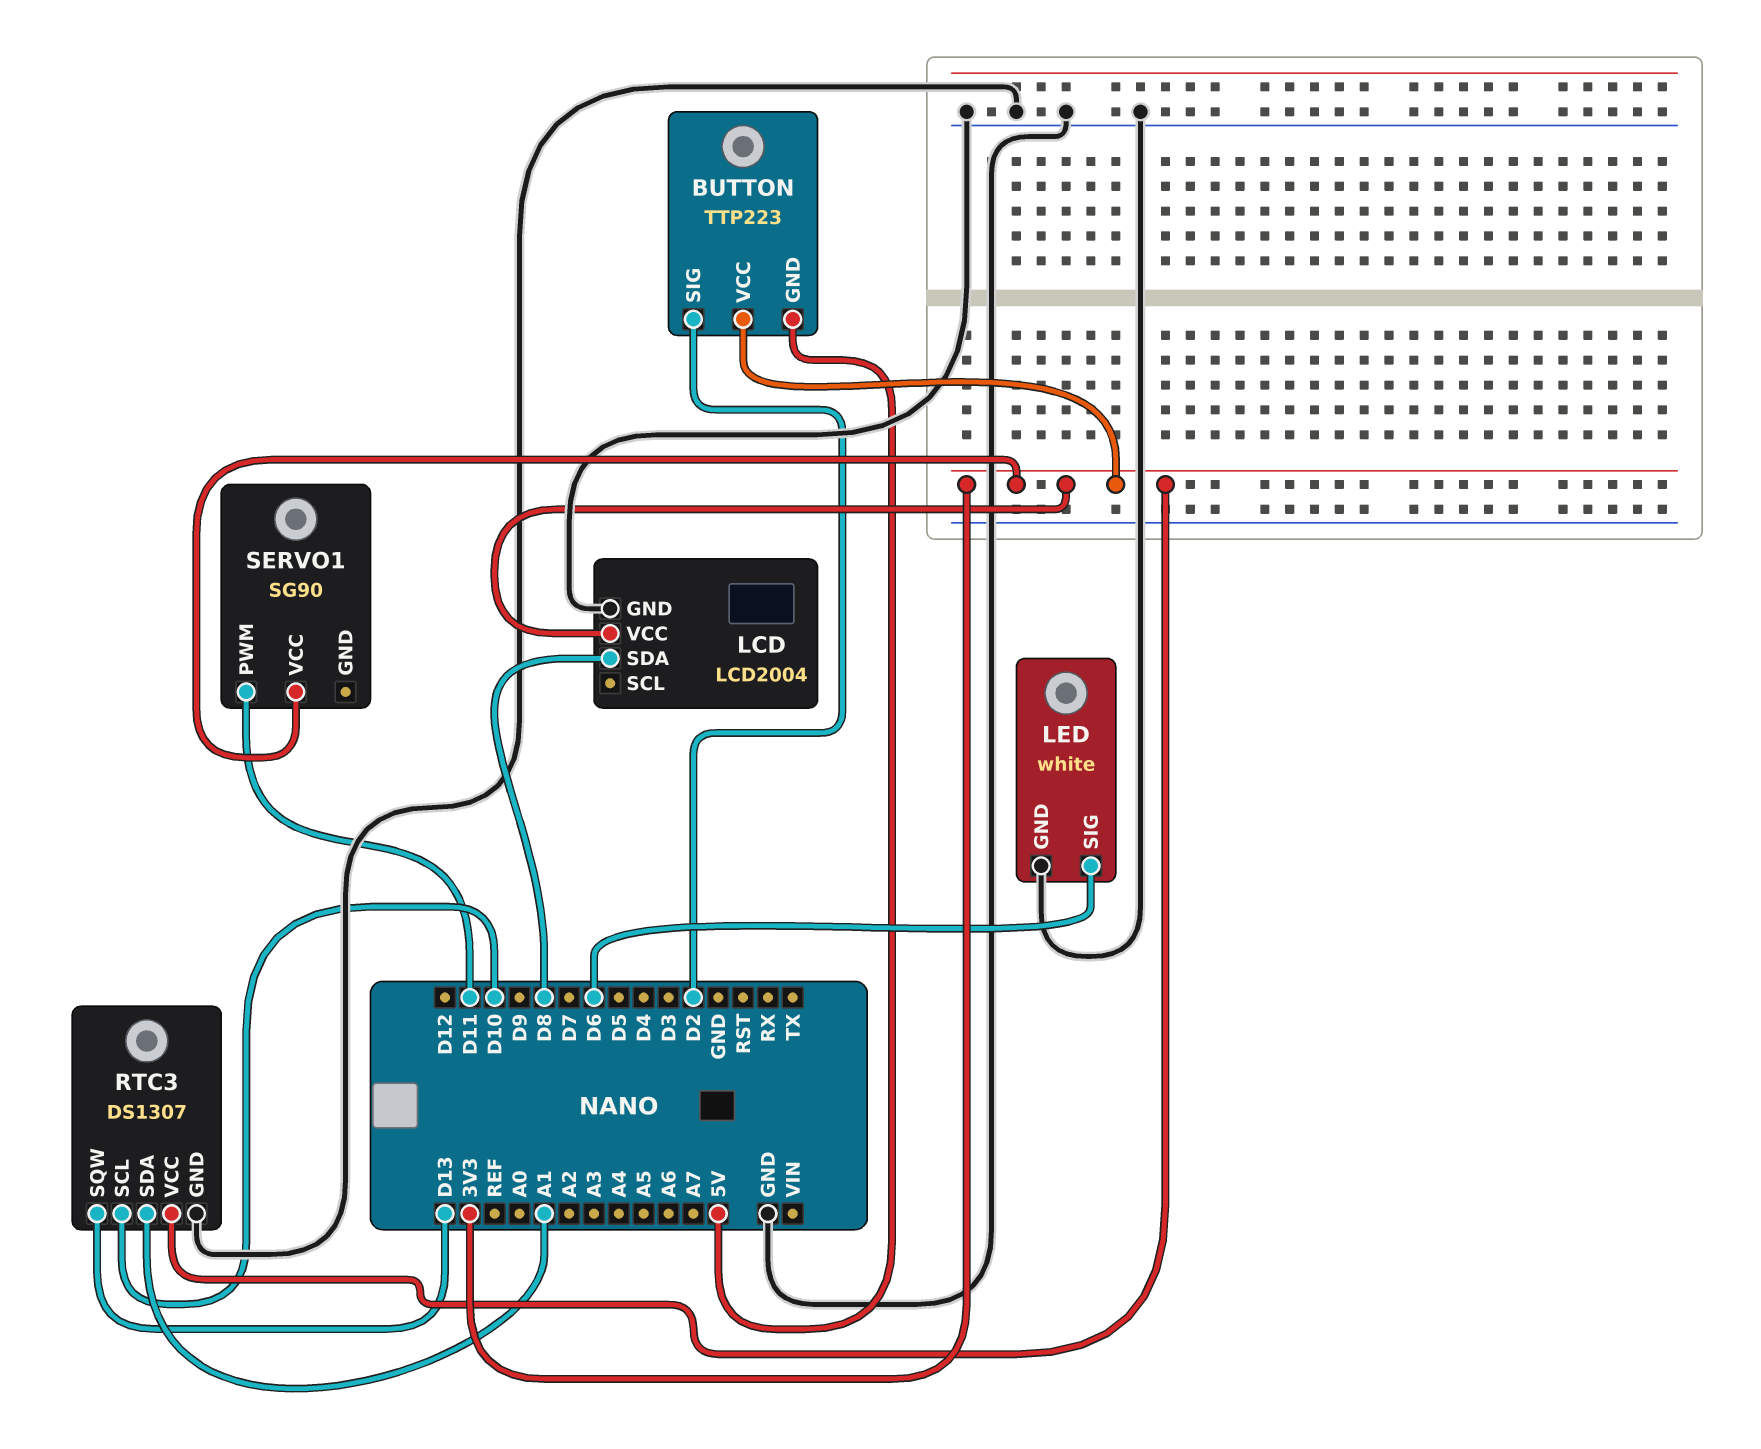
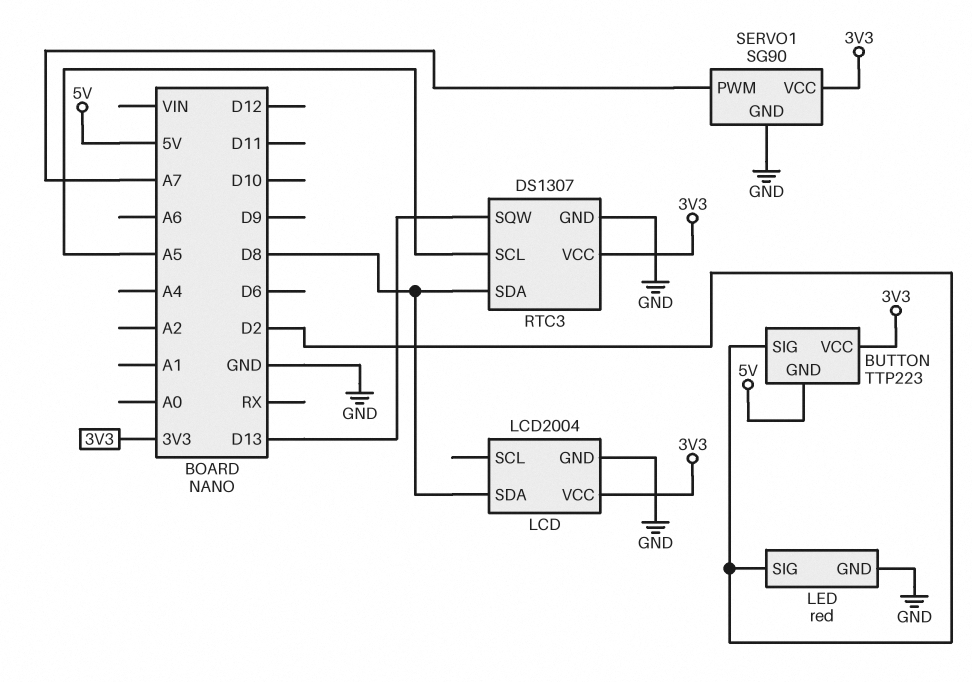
LED: white -> red
LED pin SIG: D6 -> D2
RTC3 pin SCL: D10 -> A5
RTC3 pin SDA: A1 -> D8
SERVO1 pin GND: none -> GND
SERVO1 pin PWM: D11 -> A7

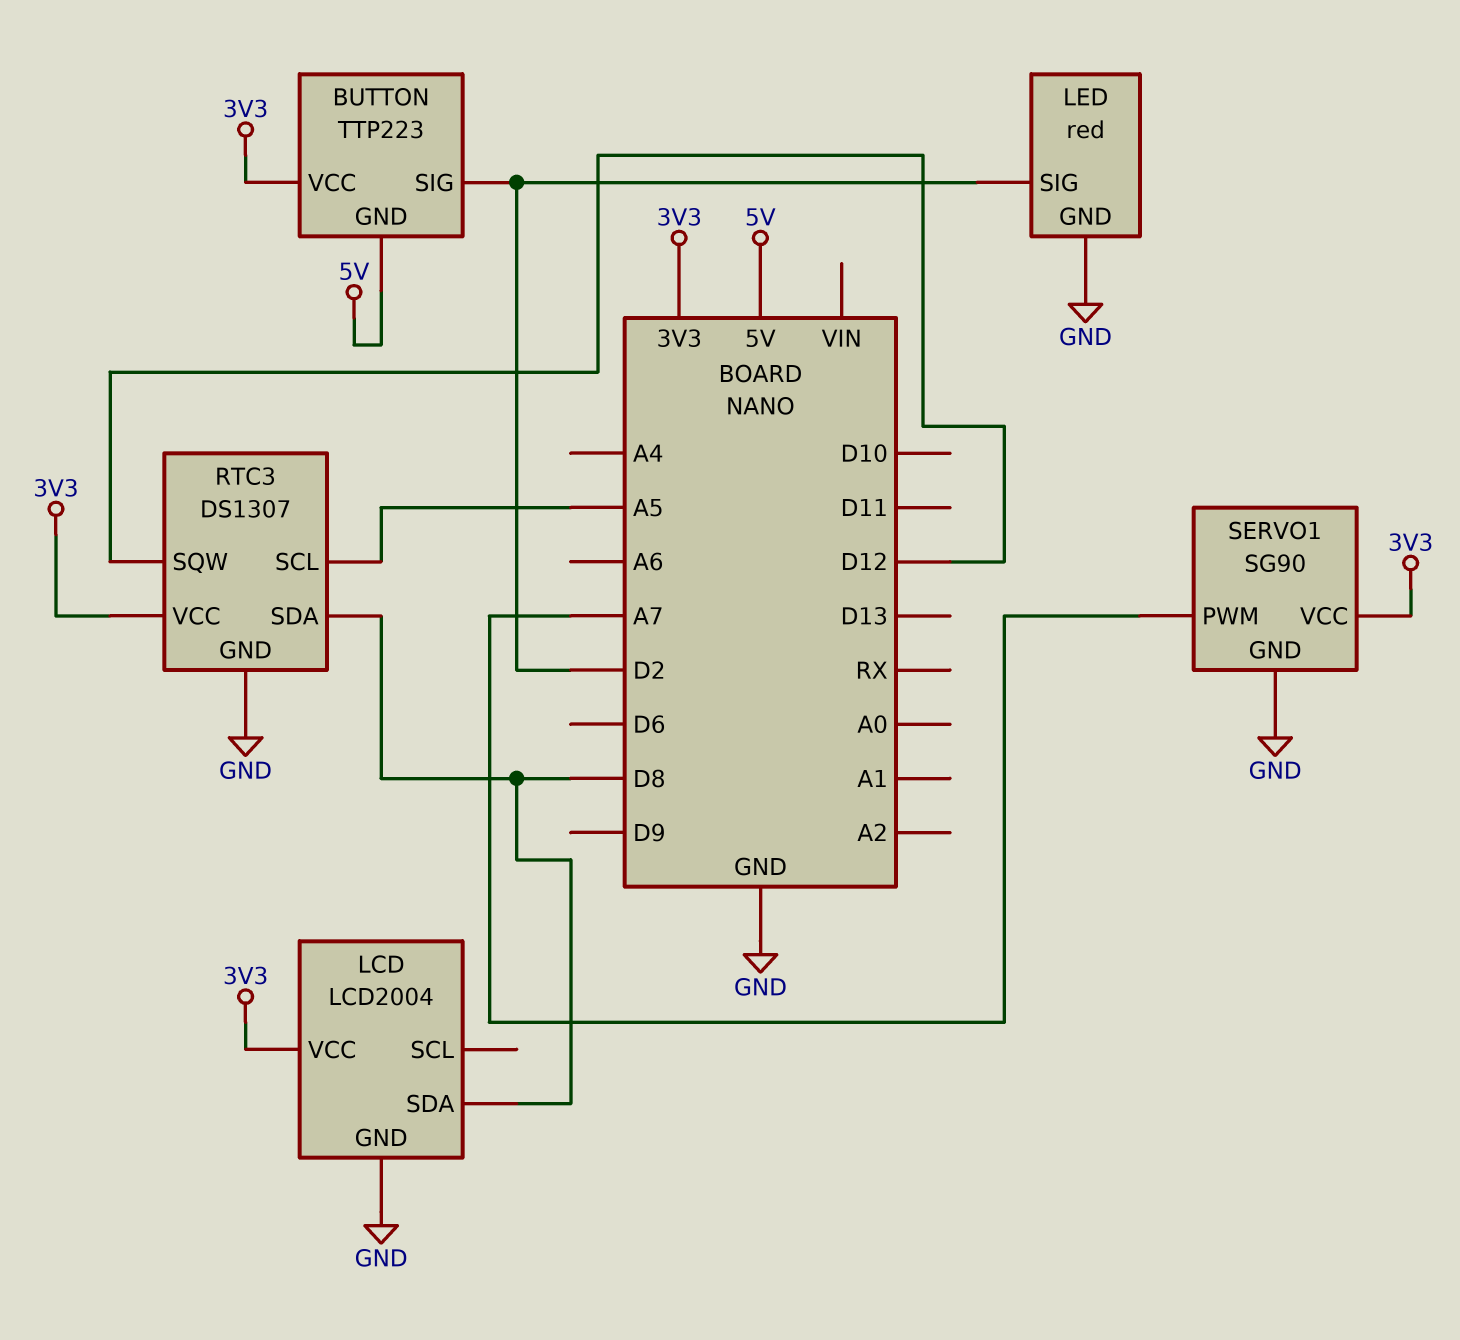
RTC3 pin SQW: D13 -> D12

